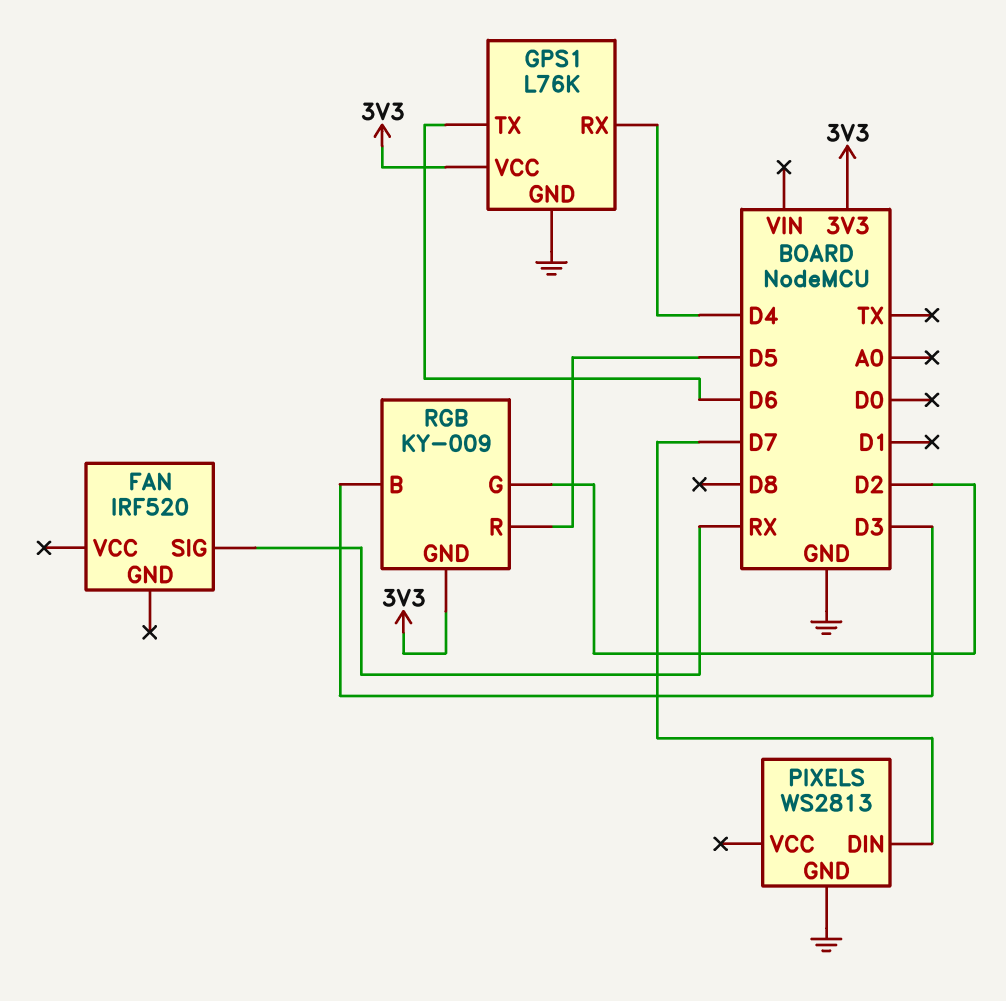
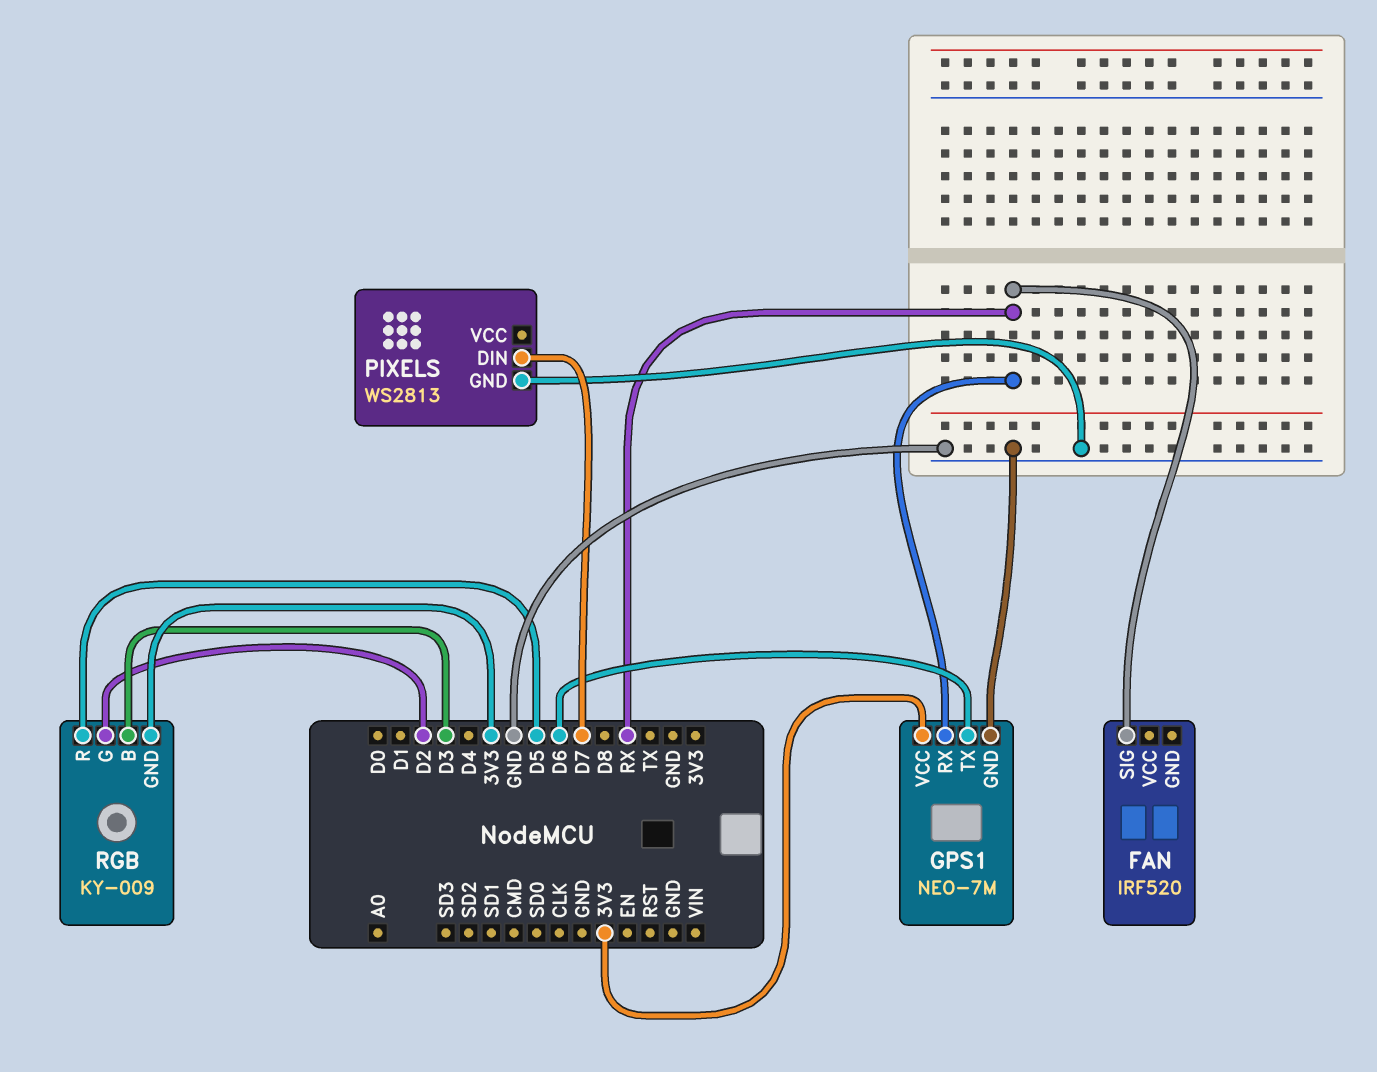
GPS1: L76K -> NEO-7M
GPS1 pin RX: D4 -> RX

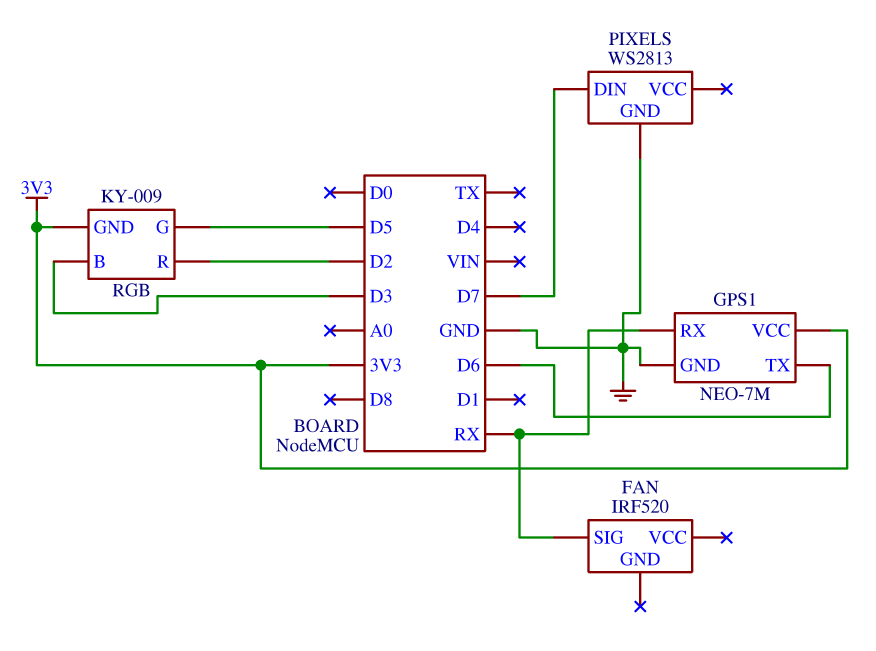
RGB pin G: D2 -> D5
RGB pin R: D5 -> D2

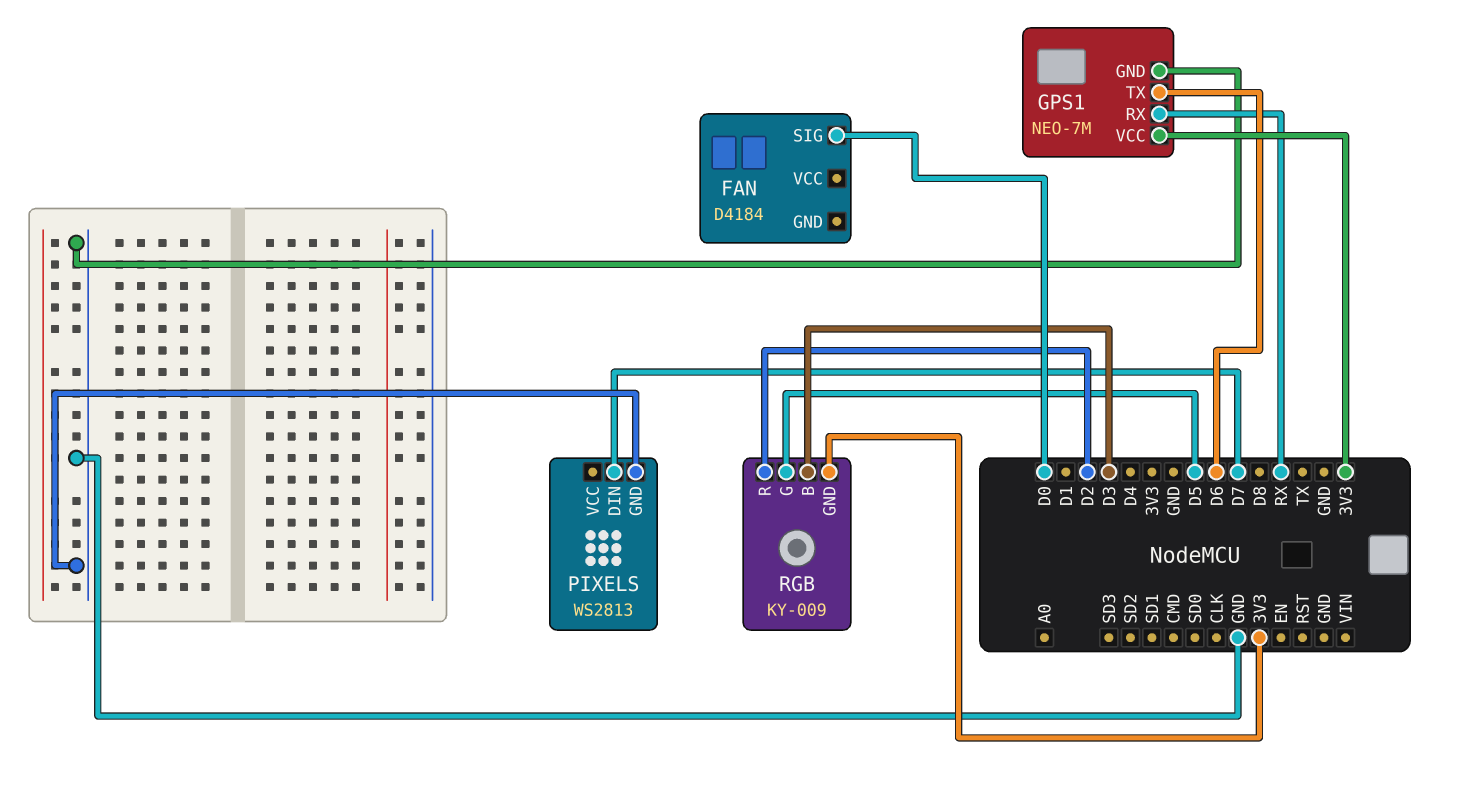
FAN: IRF520 -> D4184
FAN pin SIG: RX -> D0

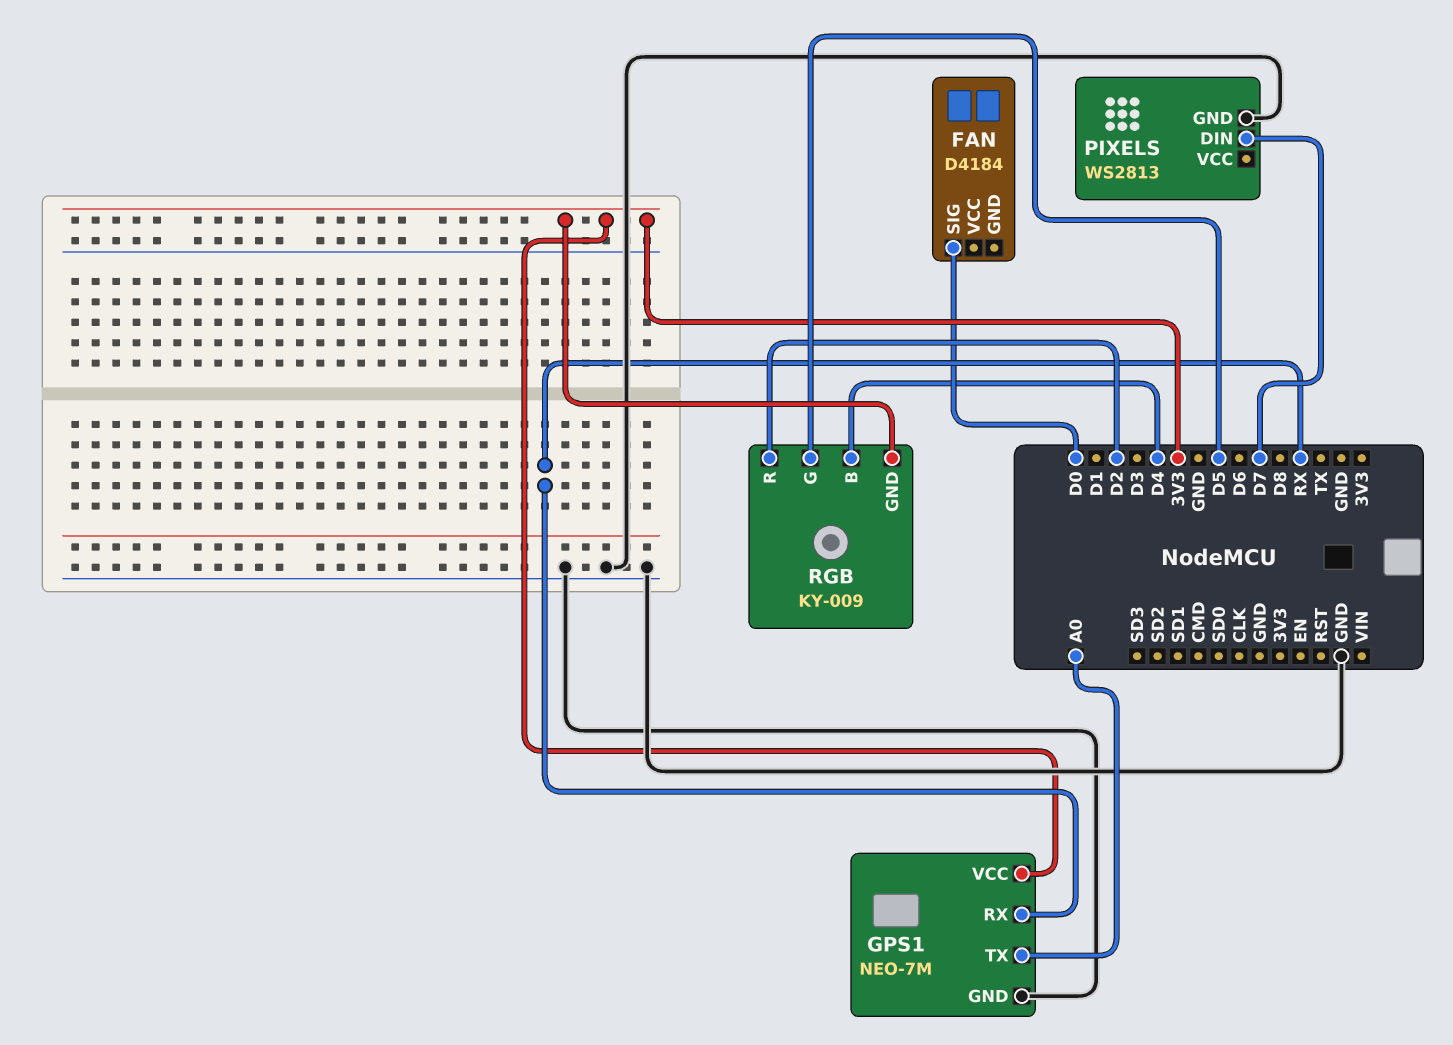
GPS1 pin TX: D6 -> A0
RGB pin B: D3 -> D4

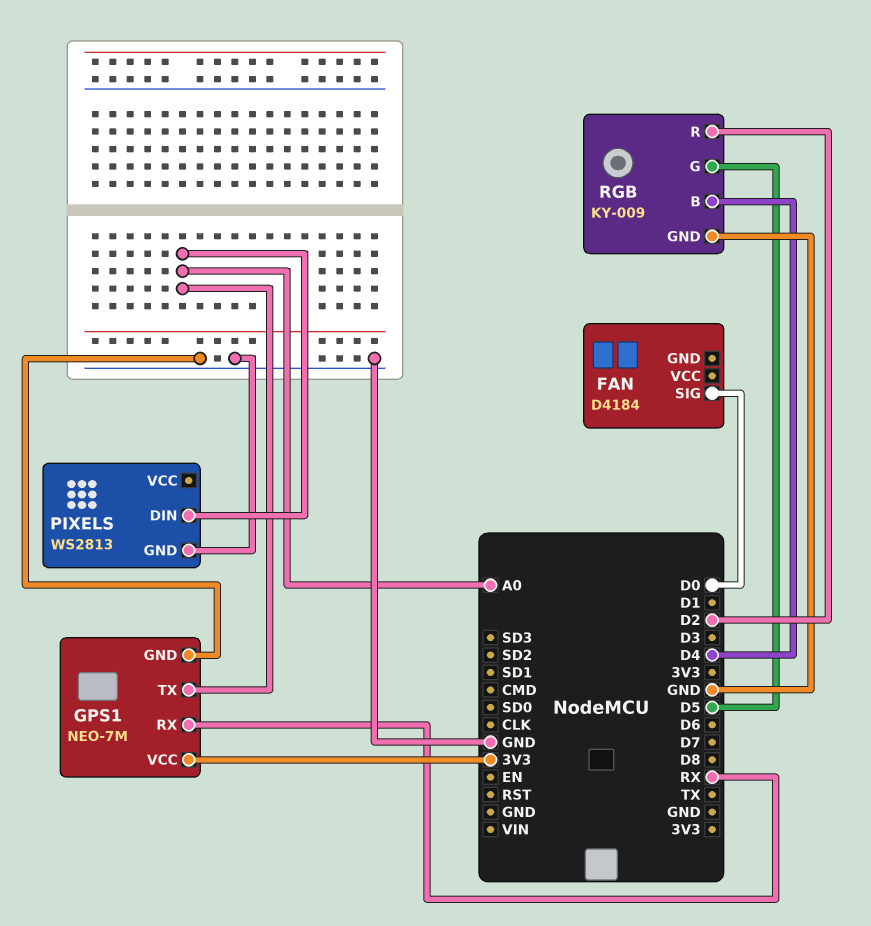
PIXELS pin DIN: D7 -> A0
RGB pin GND: 3V3 -> GND

